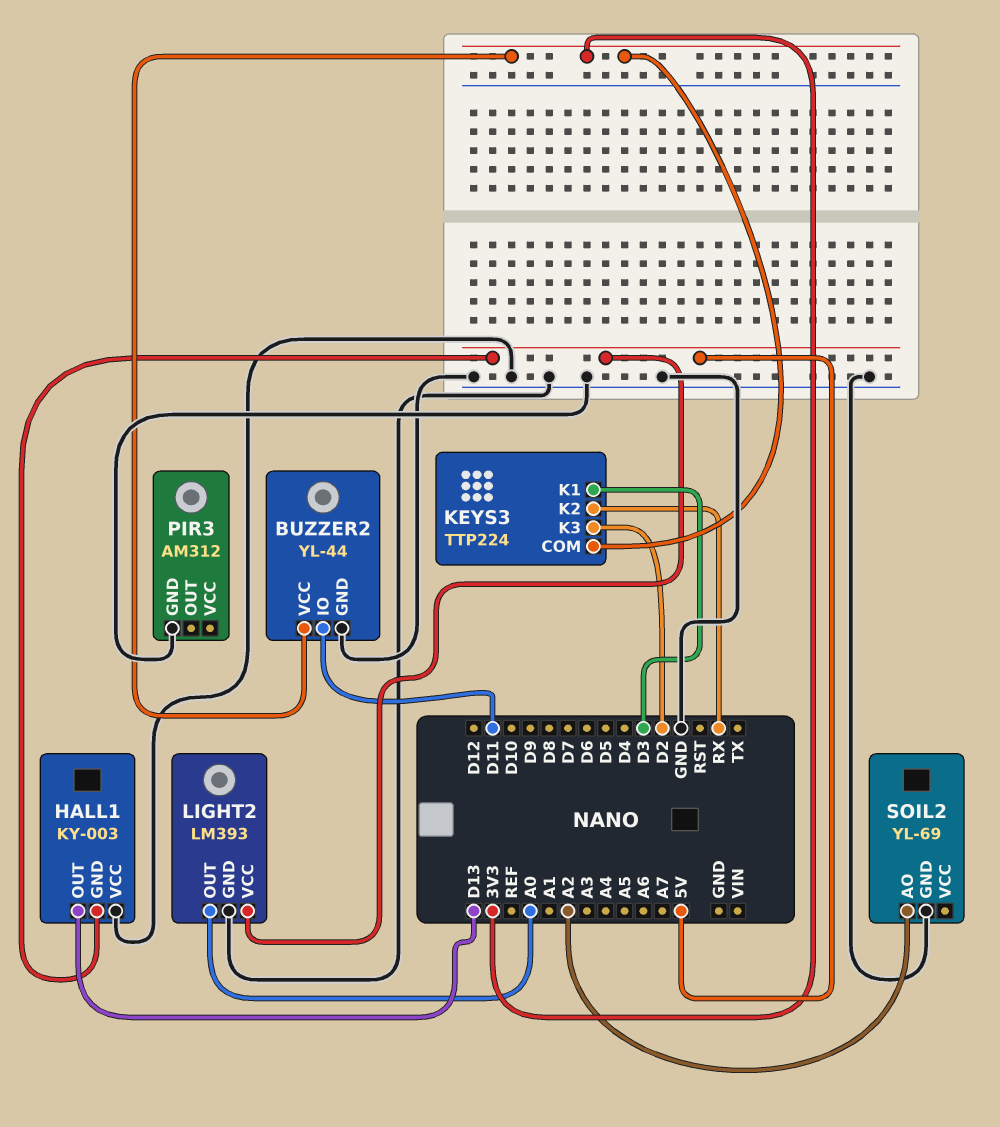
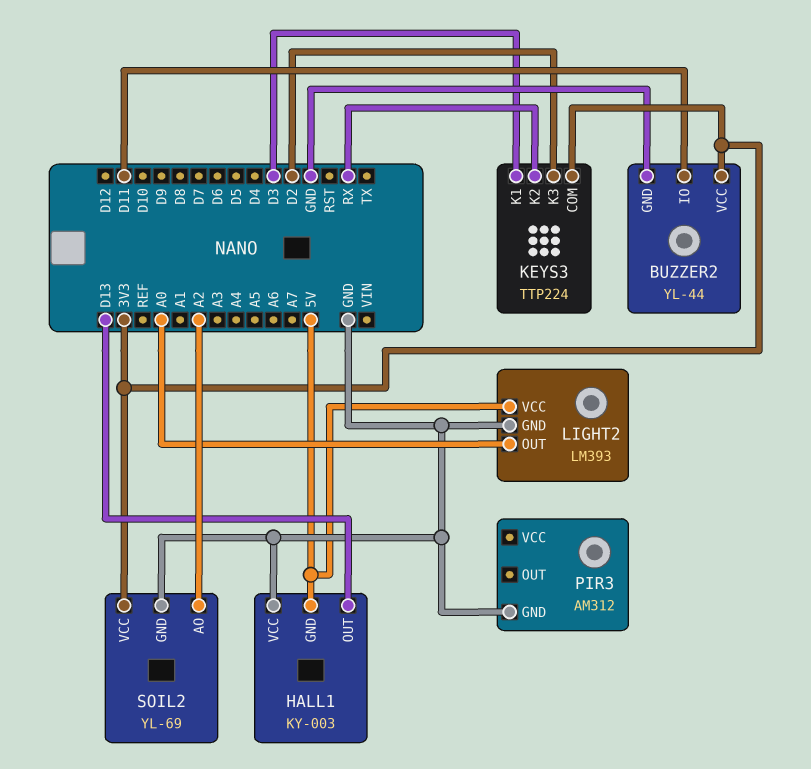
SOIL2 pin VCC: none -> 3V3

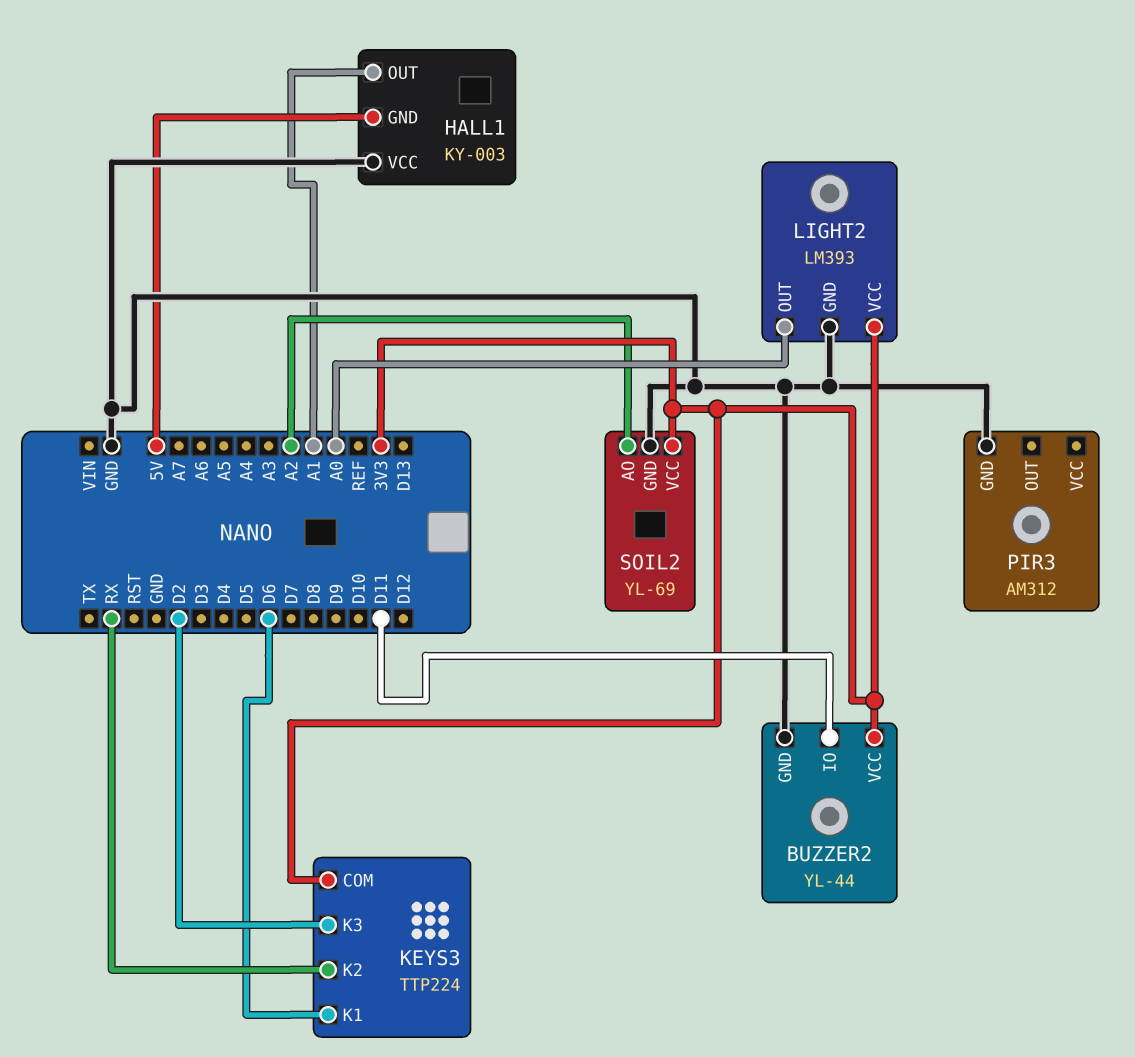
HALL1 pin OUT: D13 -> A1
KEYS3 pin K1: D3 -> D6
LIGHT2 pin VCC: 5V -> 3V3

